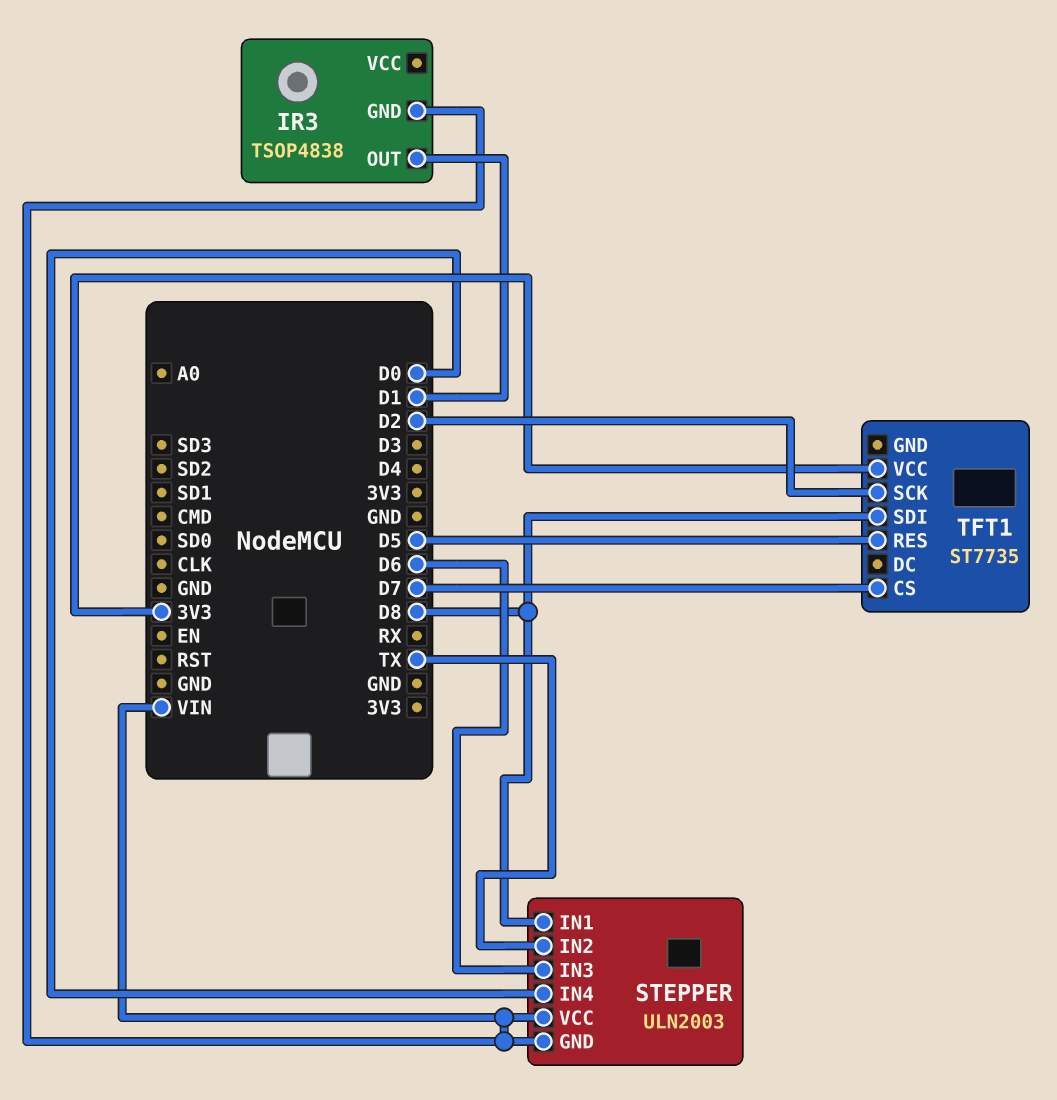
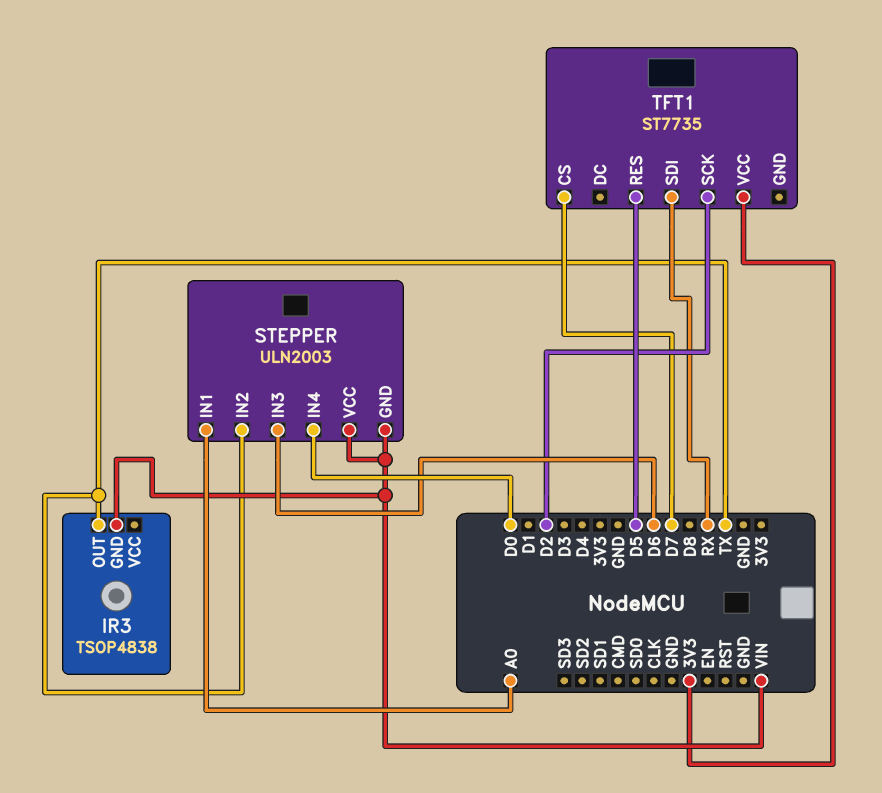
IR3 pin OUT: D1 -> TX
STEPPER pin IN1: D8 -> A0
TFT1 pin SDI: D8 -> RX

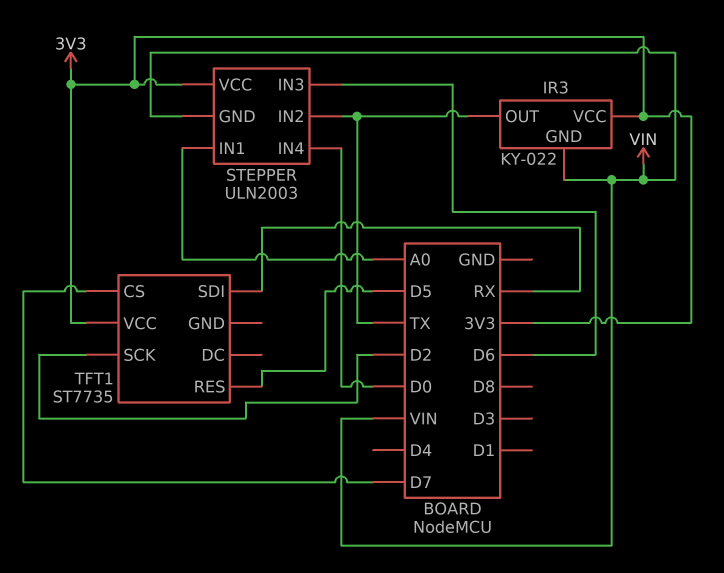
IR3: TSOP4838 -> KY-022
IR3 pin VCC: none -> 3V3
STEPPER pin VCC: VIN -> 3V3

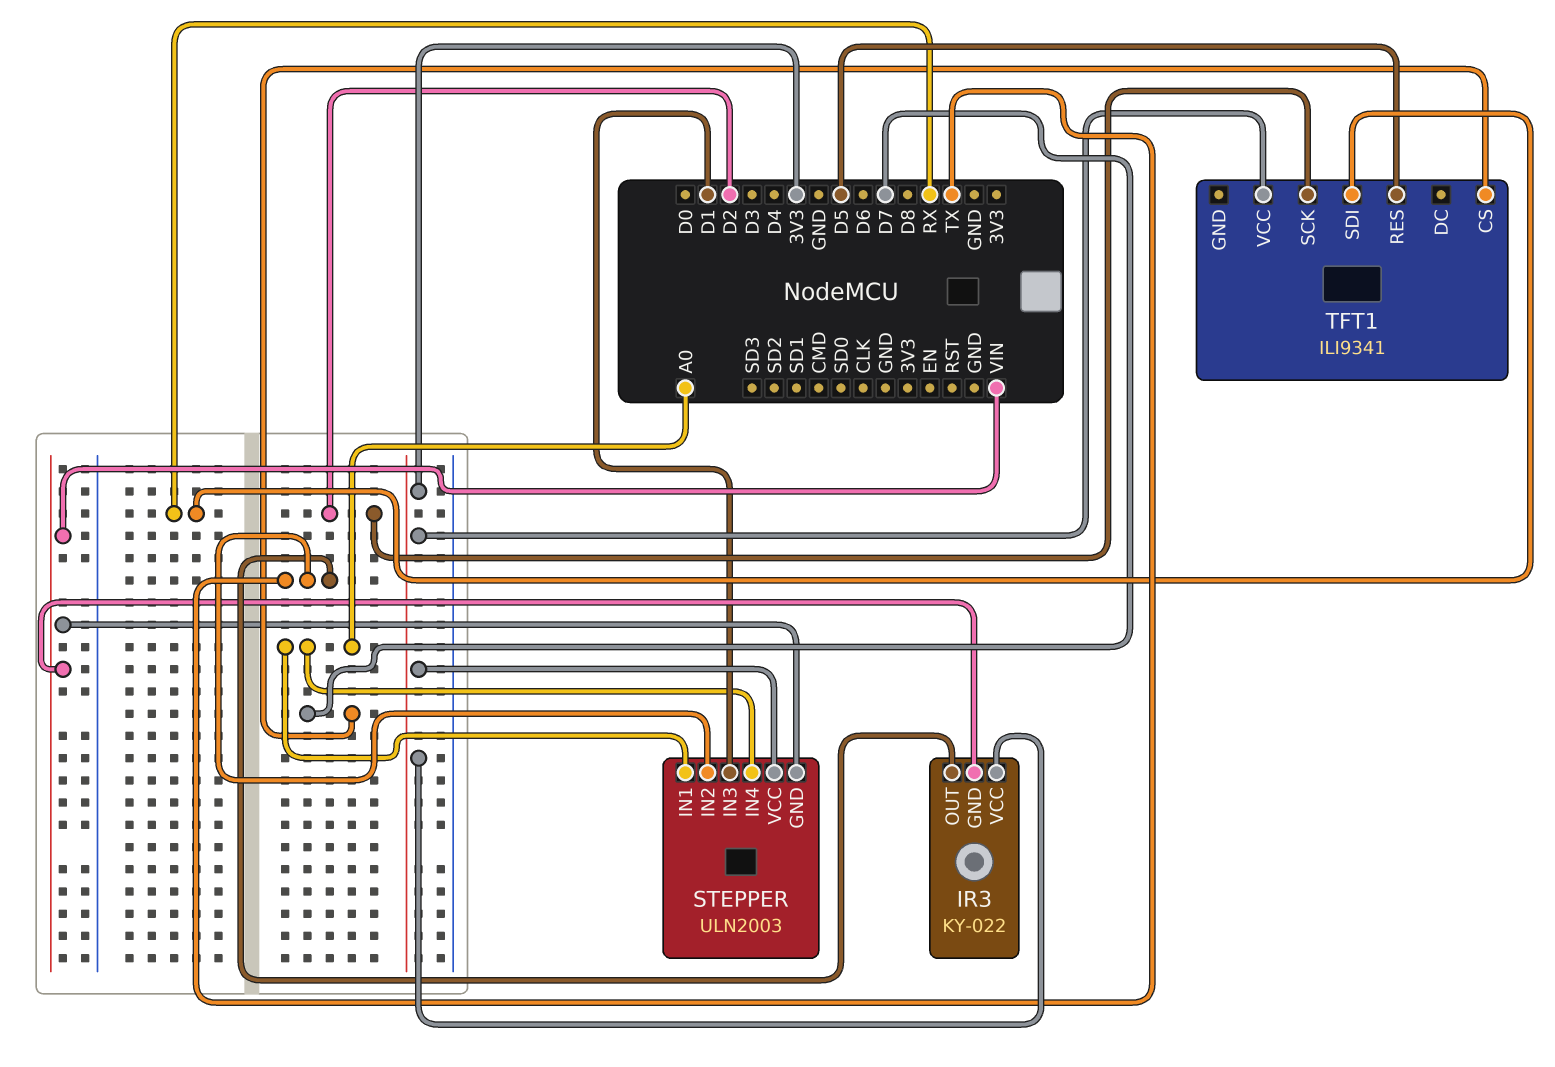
STEPPER pin IN3: D6 -> D1
STEPPER pin IN4: D0 -> A0
TFT1: ST7735 -> ILI9341

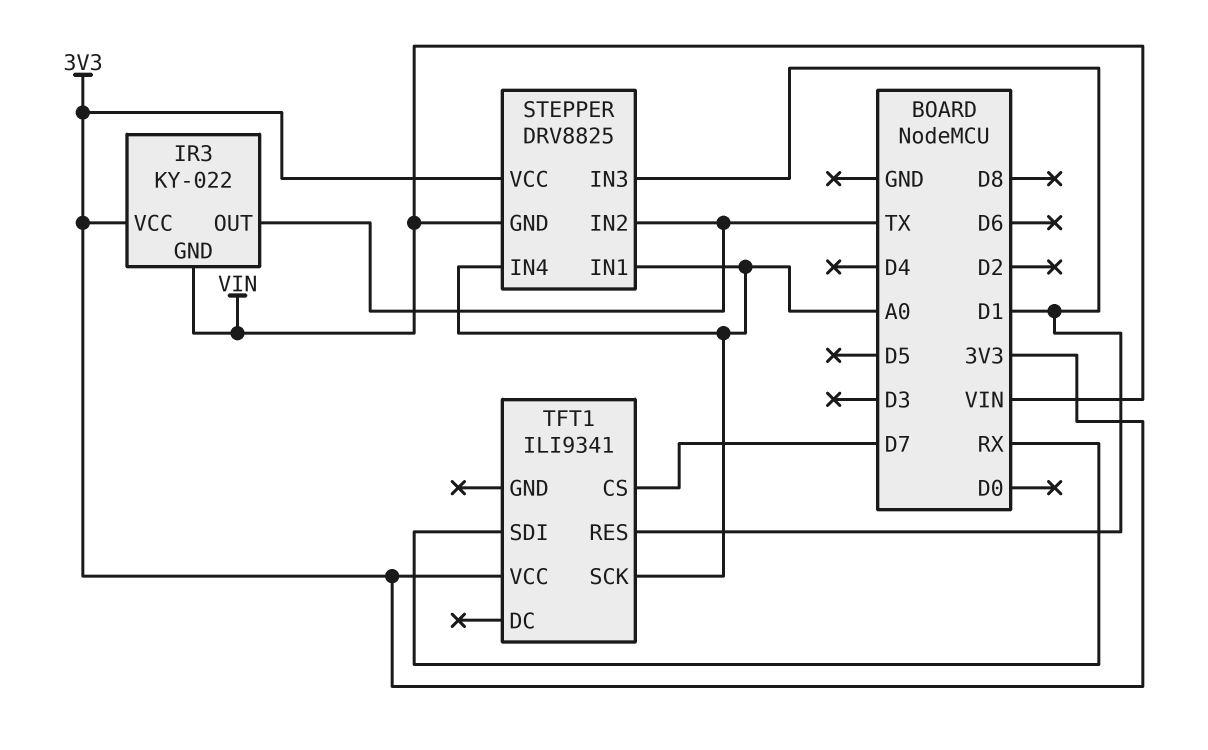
STEPPER: ULN2003 -> DRV8825
TFT1 pin RES: D5 -> D1
TFT1 pin SCK: D2 -> A0

